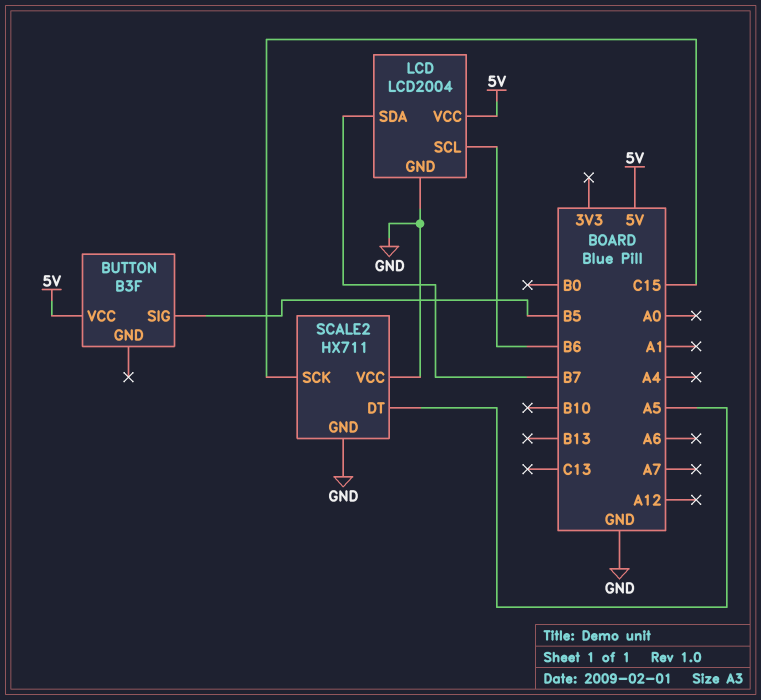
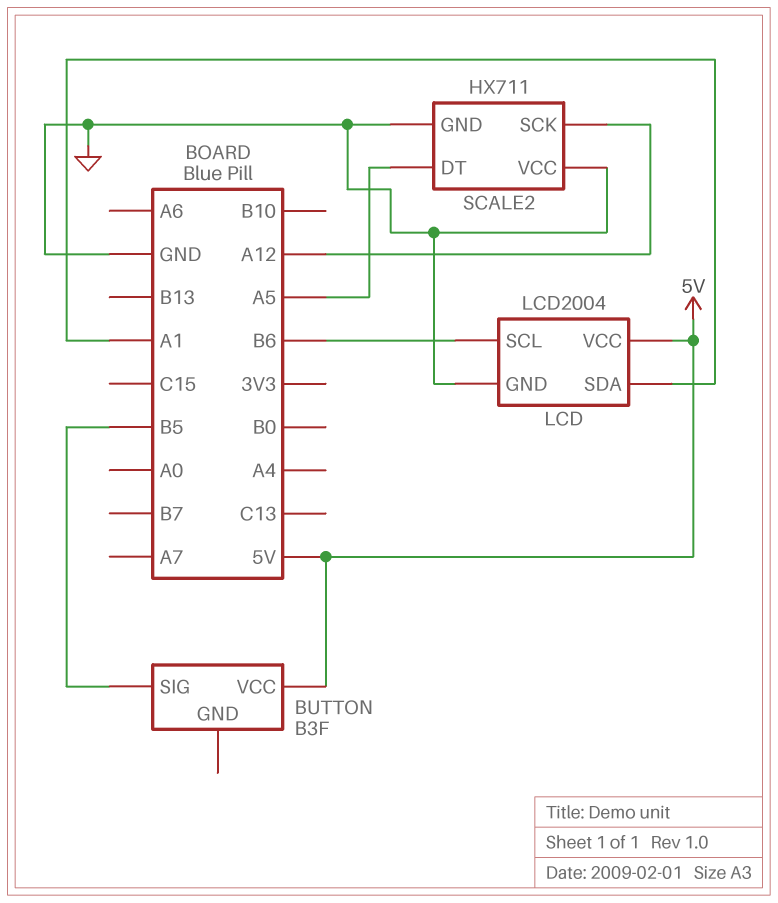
LCD pin SDA: B7 -> A1
SCALE2 pin SCK: C15 -> A12

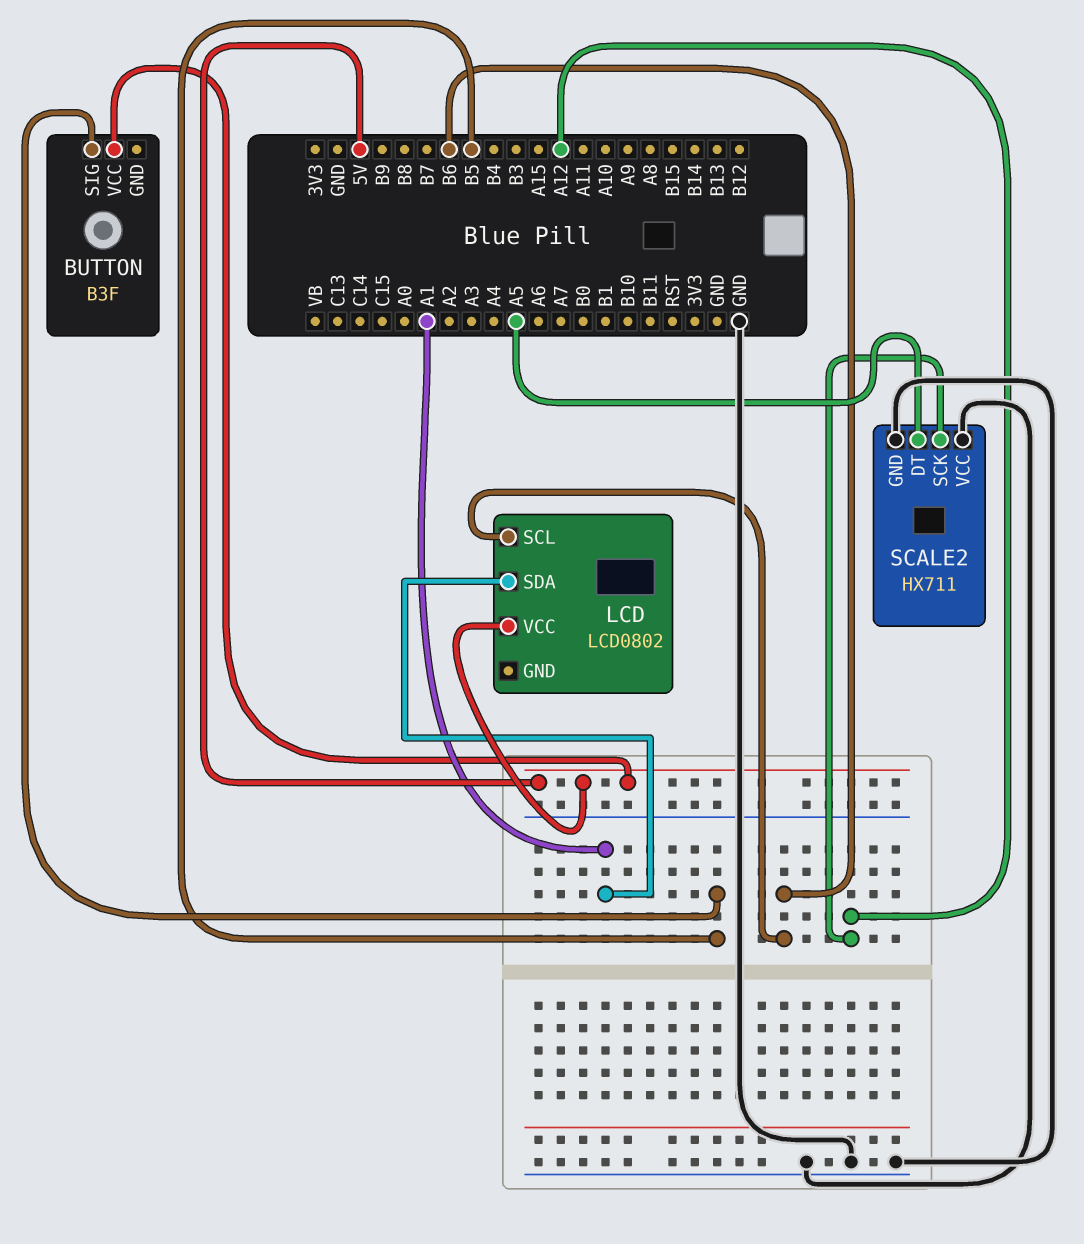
LCD: LCD2004 -> LCD0802
LCD pin GND: GND -> none

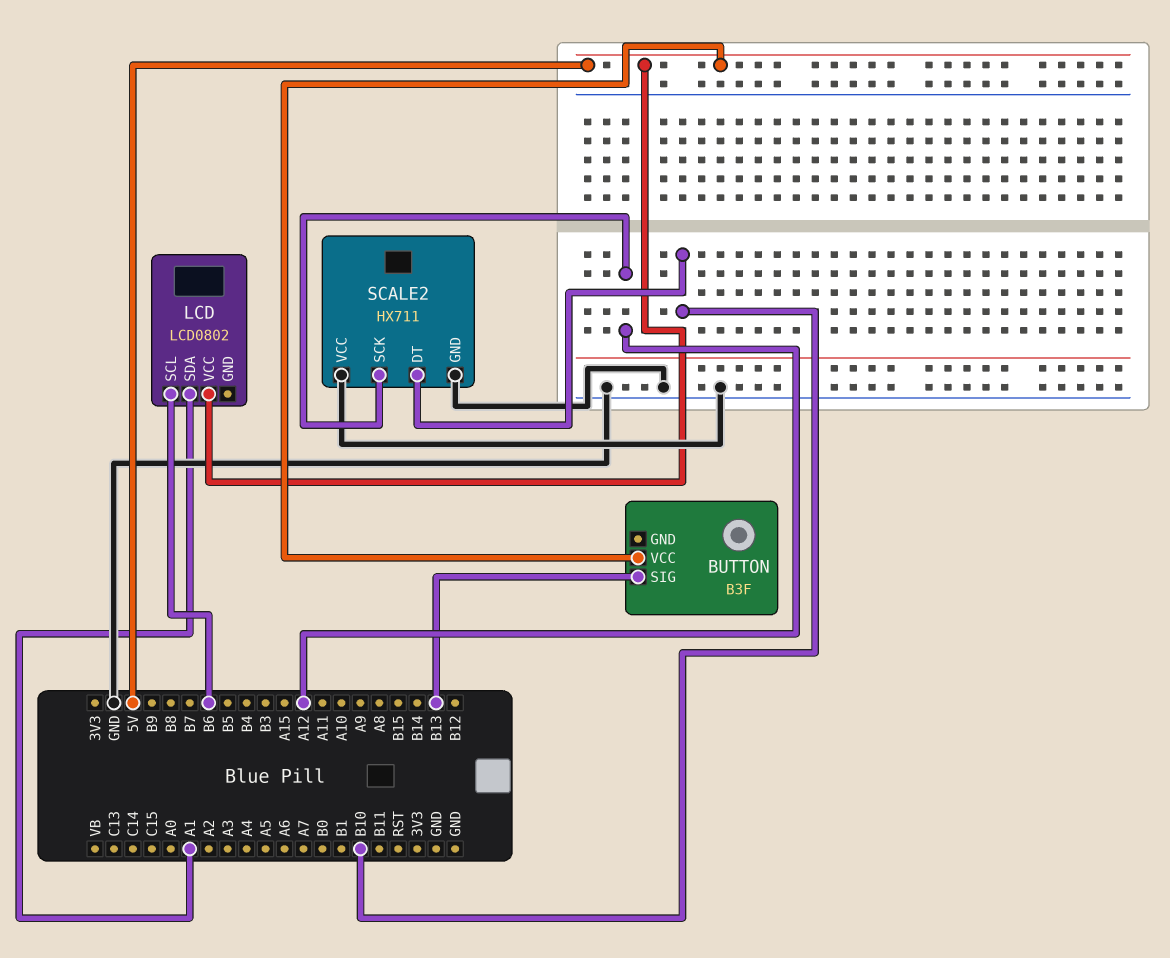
BUTTON pin SIG: B5 -> B13
SCALE2 pin DT: A5 -> B10

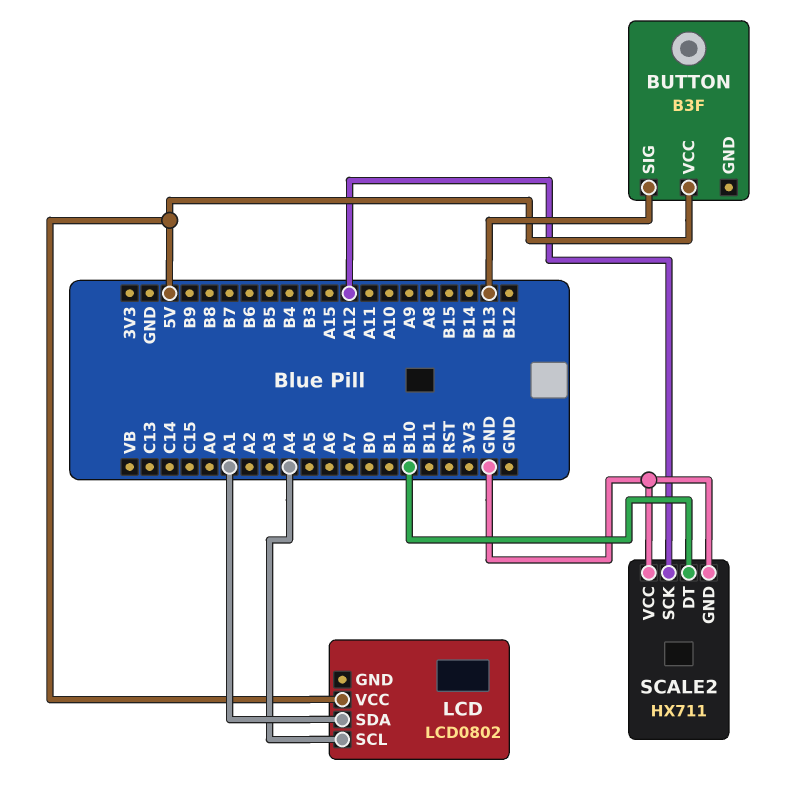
LCD pin SCL: B6 -> A4

